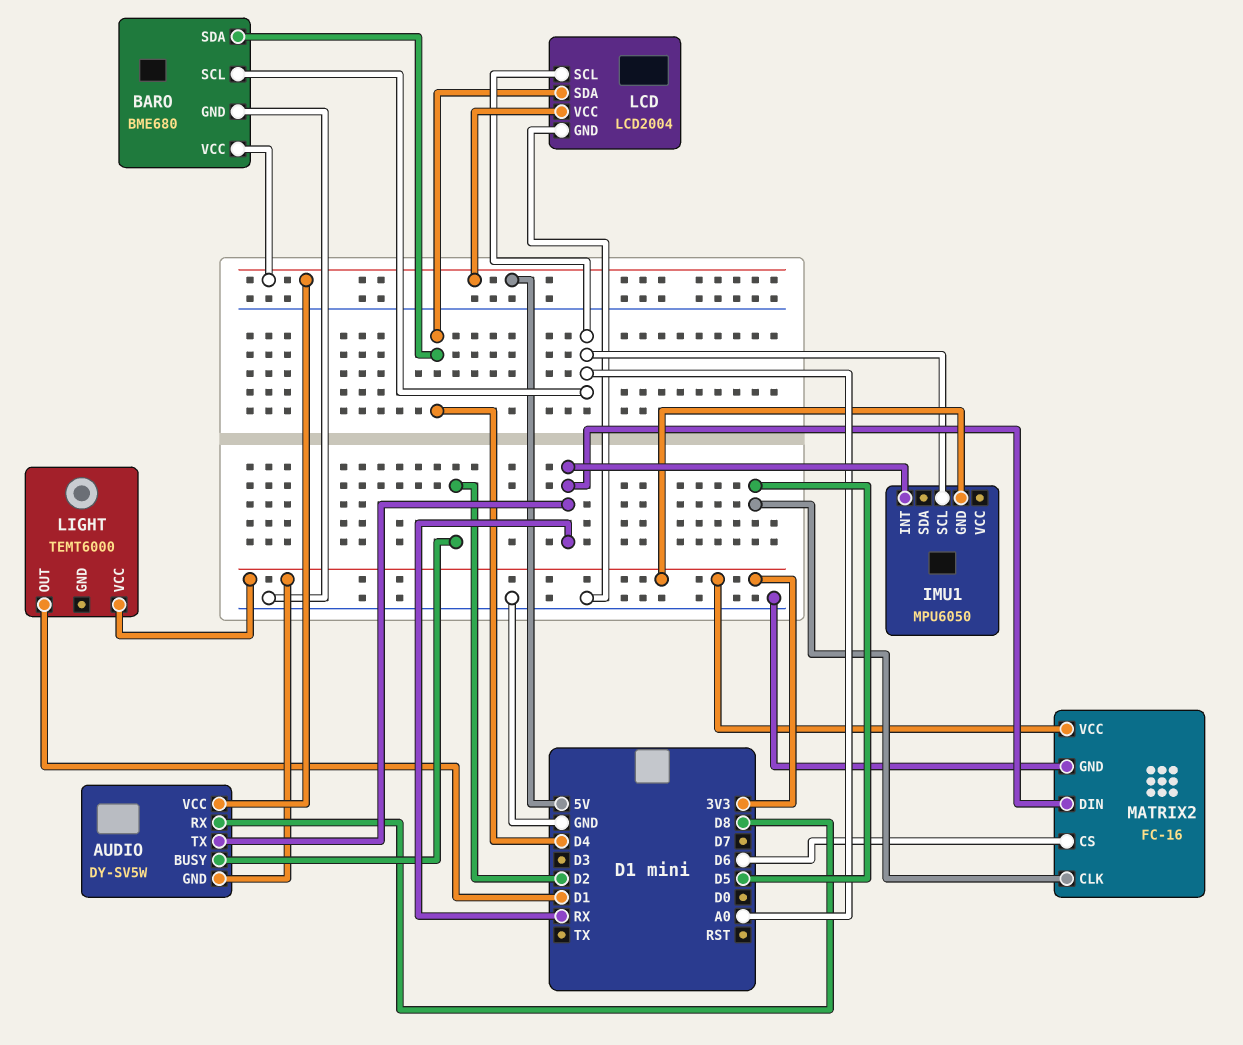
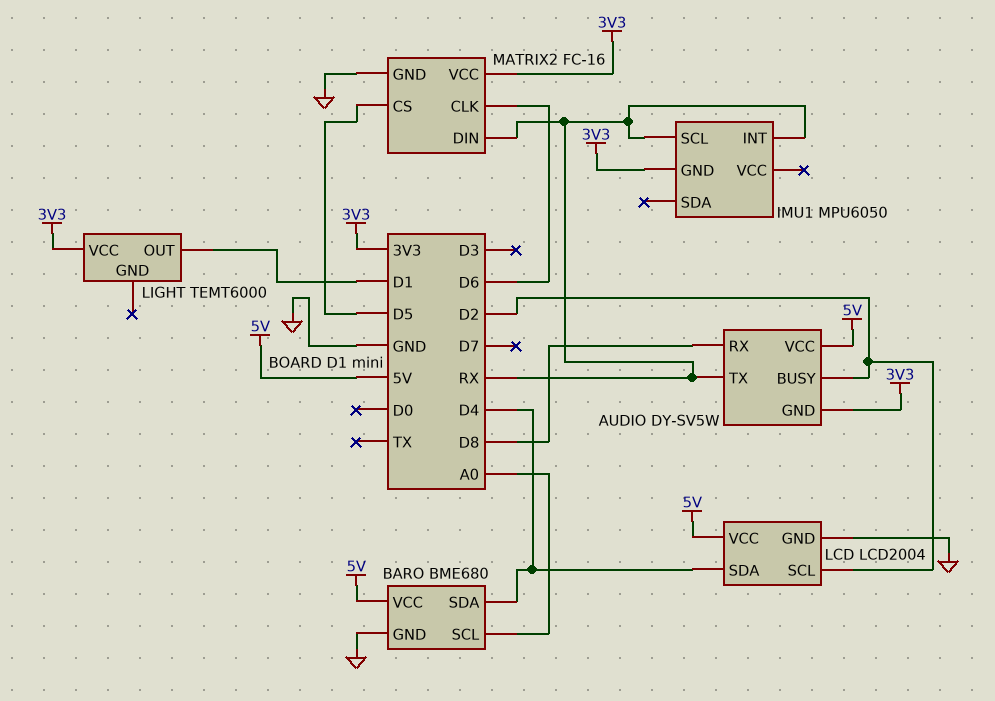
IMU1 pin SCL: A0 -> RX
LCD pin SCL: A0 -> D2
MATRIX2 pin CLK: D5 -> D6
MATRIX2 pin CS: D6 -> D5

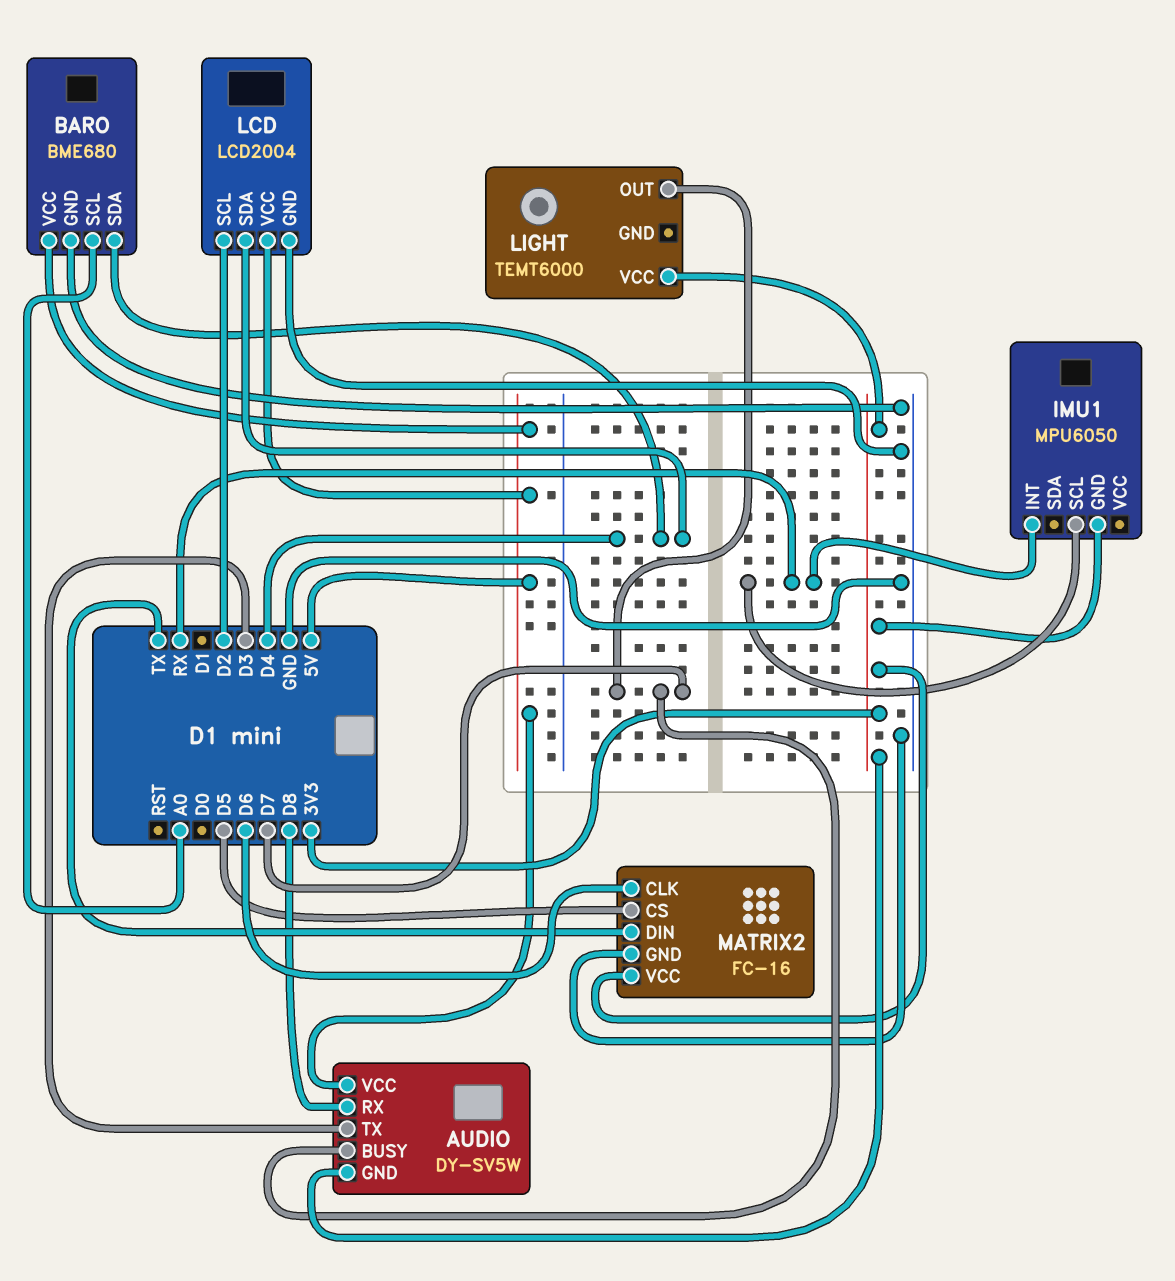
AUDIO pin BUSY: D2 -> D7
AUDIO pin TX: RX -> D3
LIGHT pin OUT: D1 -> D7
MATRIX2 pin DIN: RX -> TX

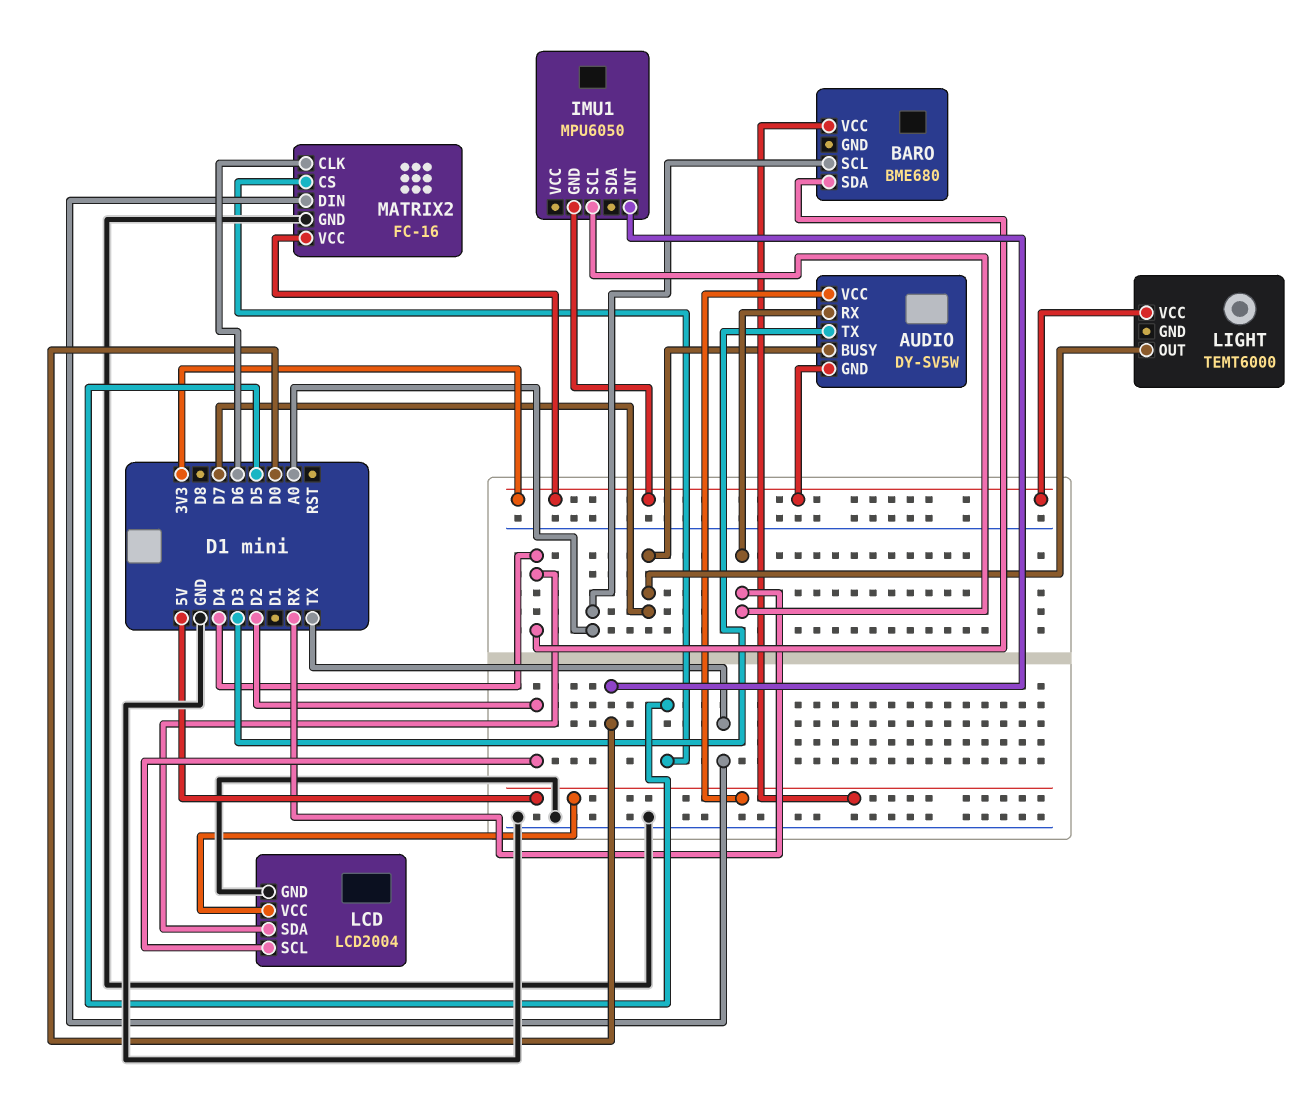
AUDIO pin RX: D8 -> RX
BARO pin GND: GND -> none
IMU1 pin INT: RX -> D0

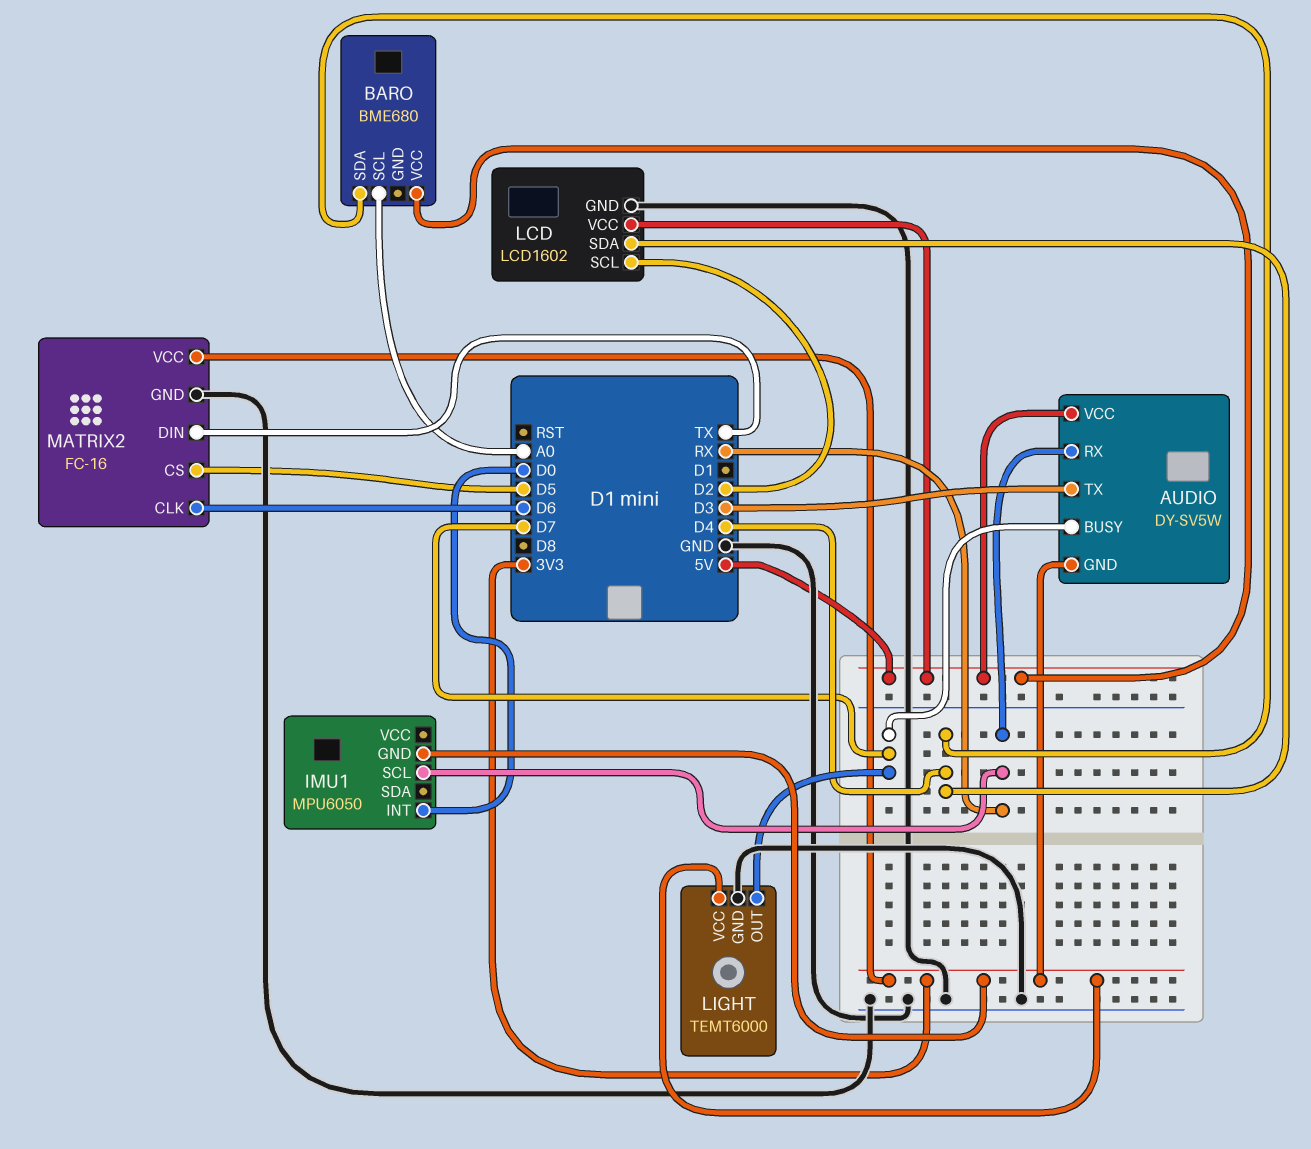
LCD: LCD2004 -> LCD1602
LIGHT pin GND: none -> GND

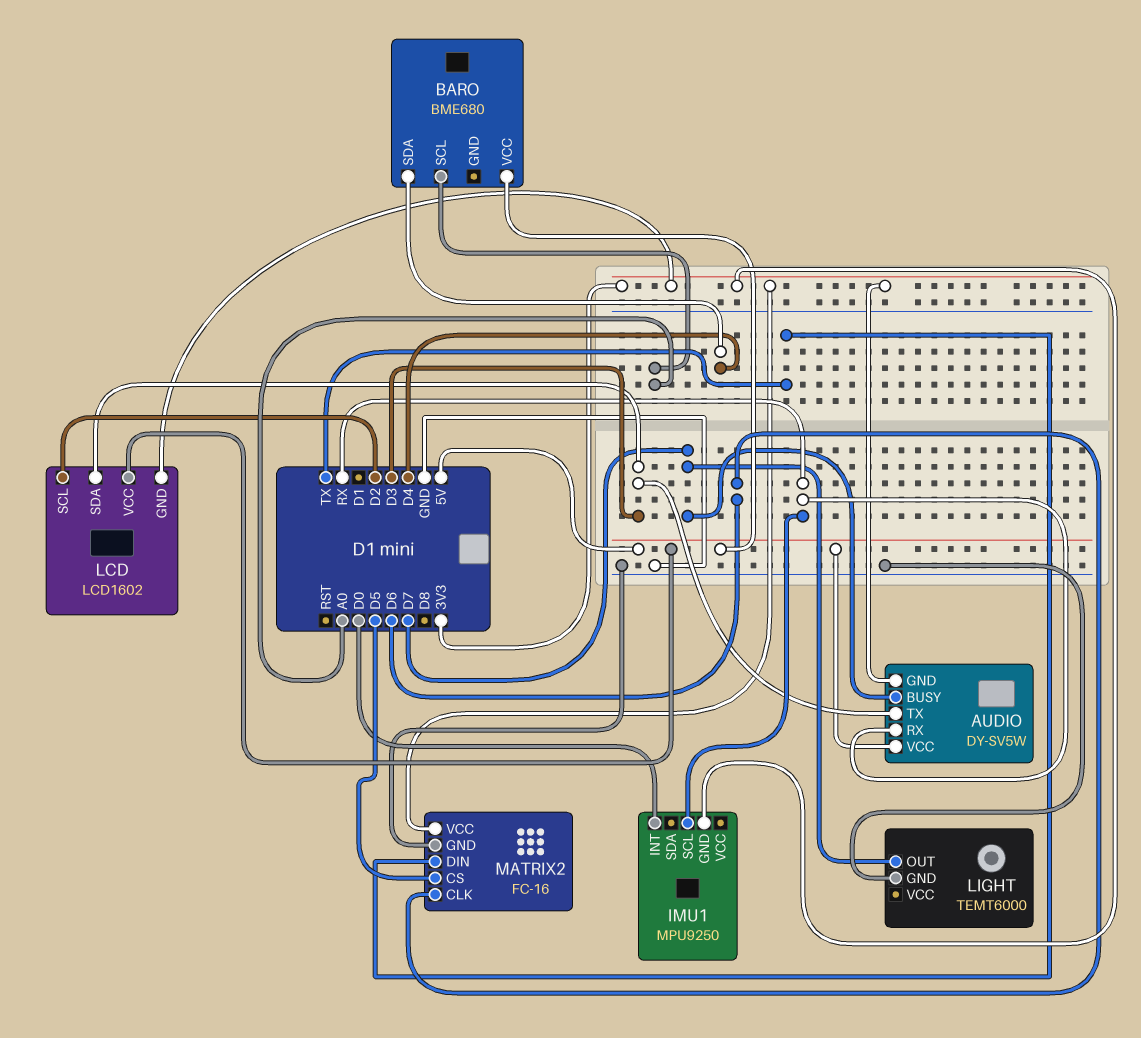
IMU1: MPU6050 -> MPU9250
LCD pin GND: GND -> 3V3
LCD pin SDA: D4 -> D3
LIGHT pin VCC: 3V3 -> none

